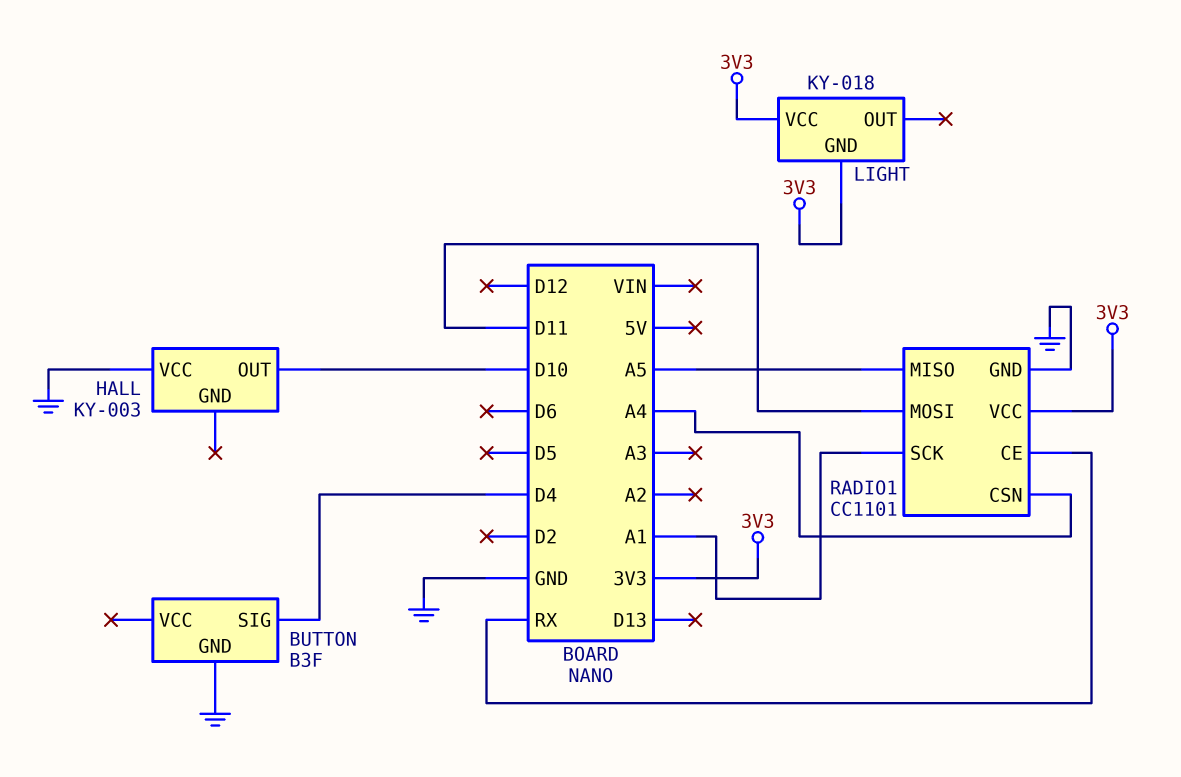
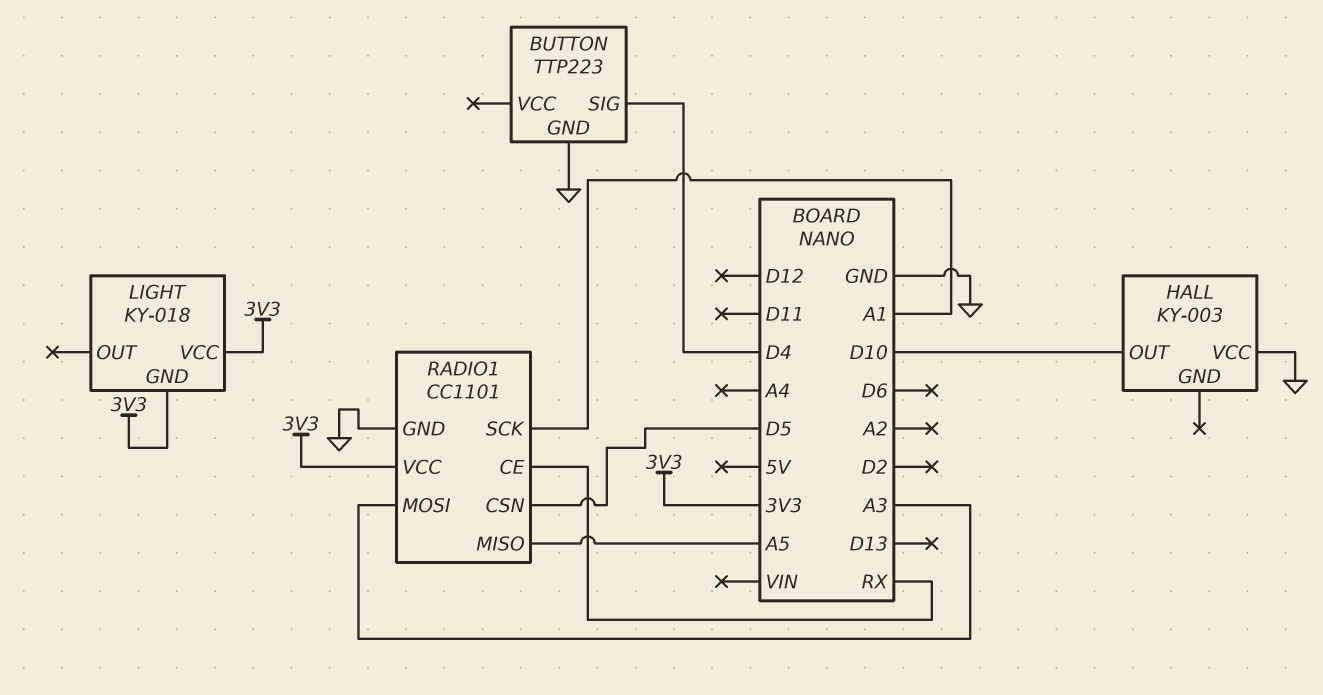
BUTTON: B3F -> TTP223
RADIO1 pin CSN: A4 -> D5
RADIO1 pin MOSI: D11 -> A3

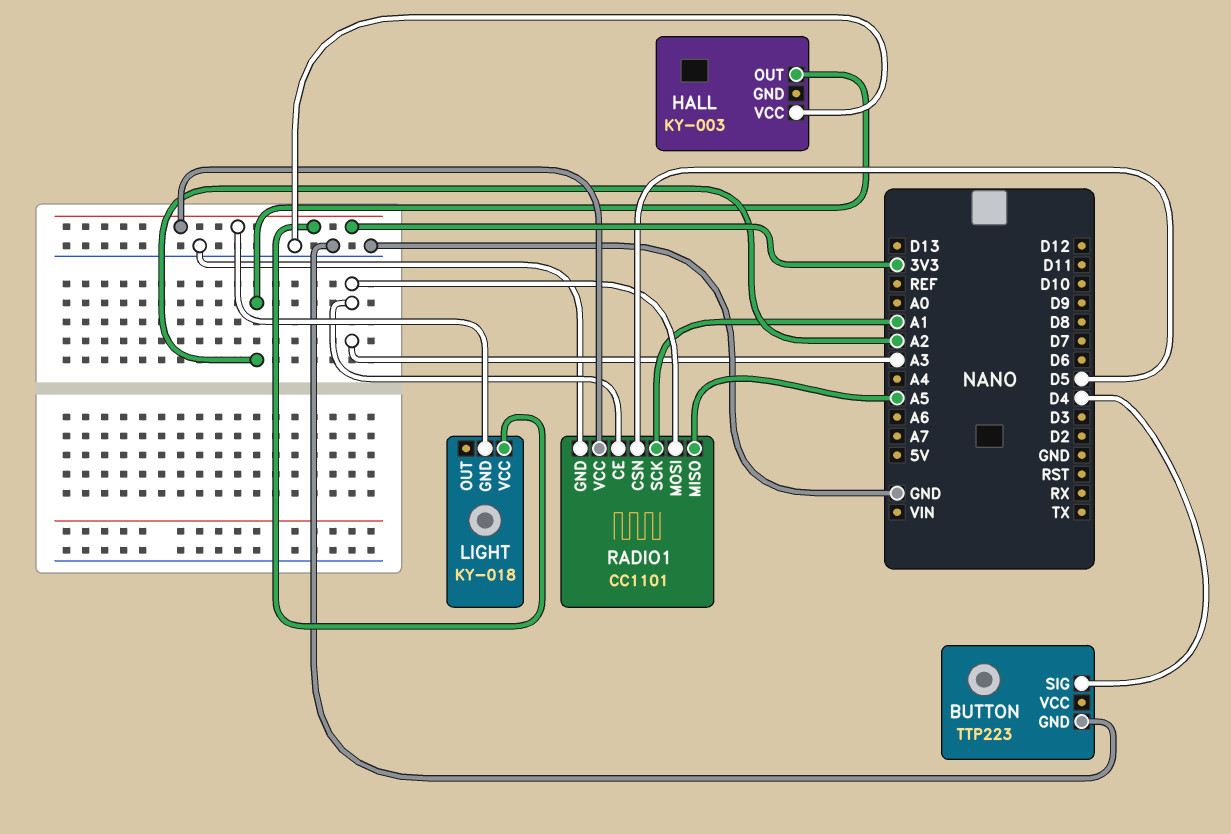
HALL pin OUT: D10 -> A2
RADIO1 pin CE: RX -> A3

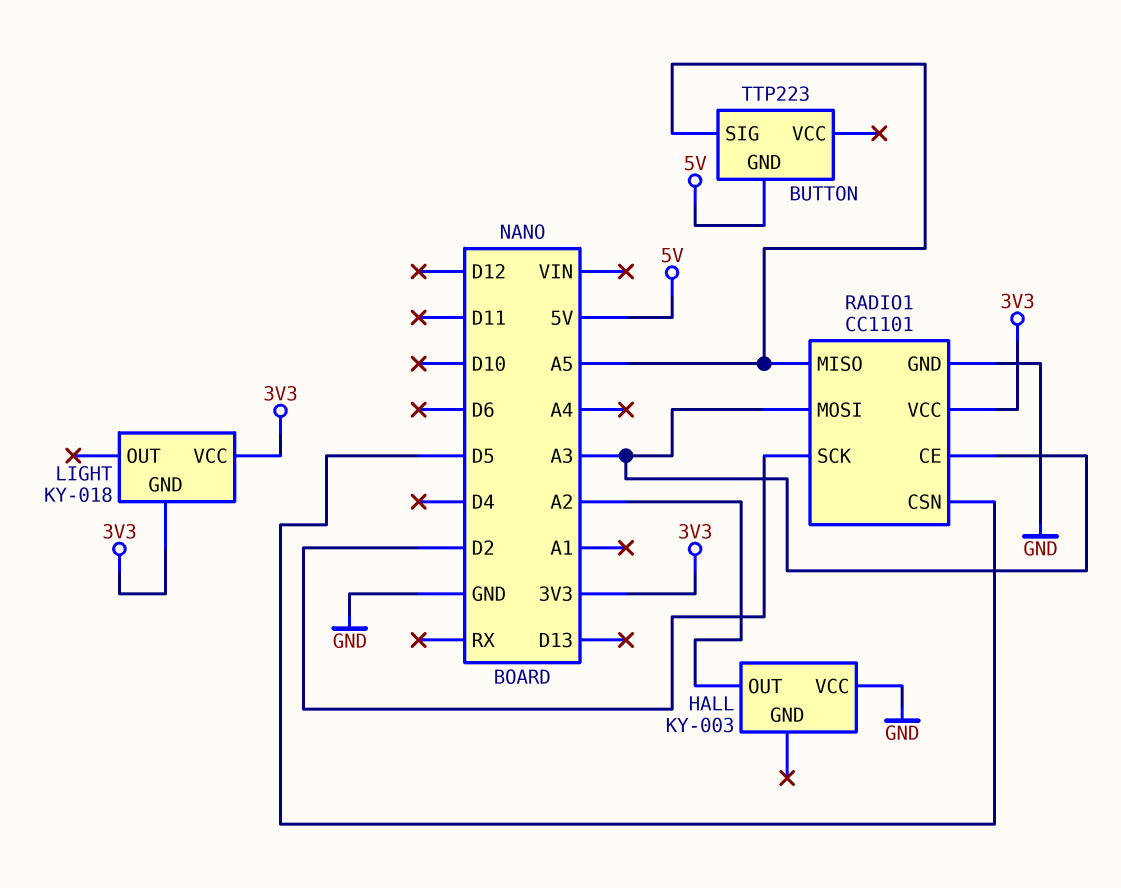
BUTTON pin GND: GND -> 5V
BUTTON pin SIG: D4 -> A5
RADIO1 pin SCK: A1 -> D2

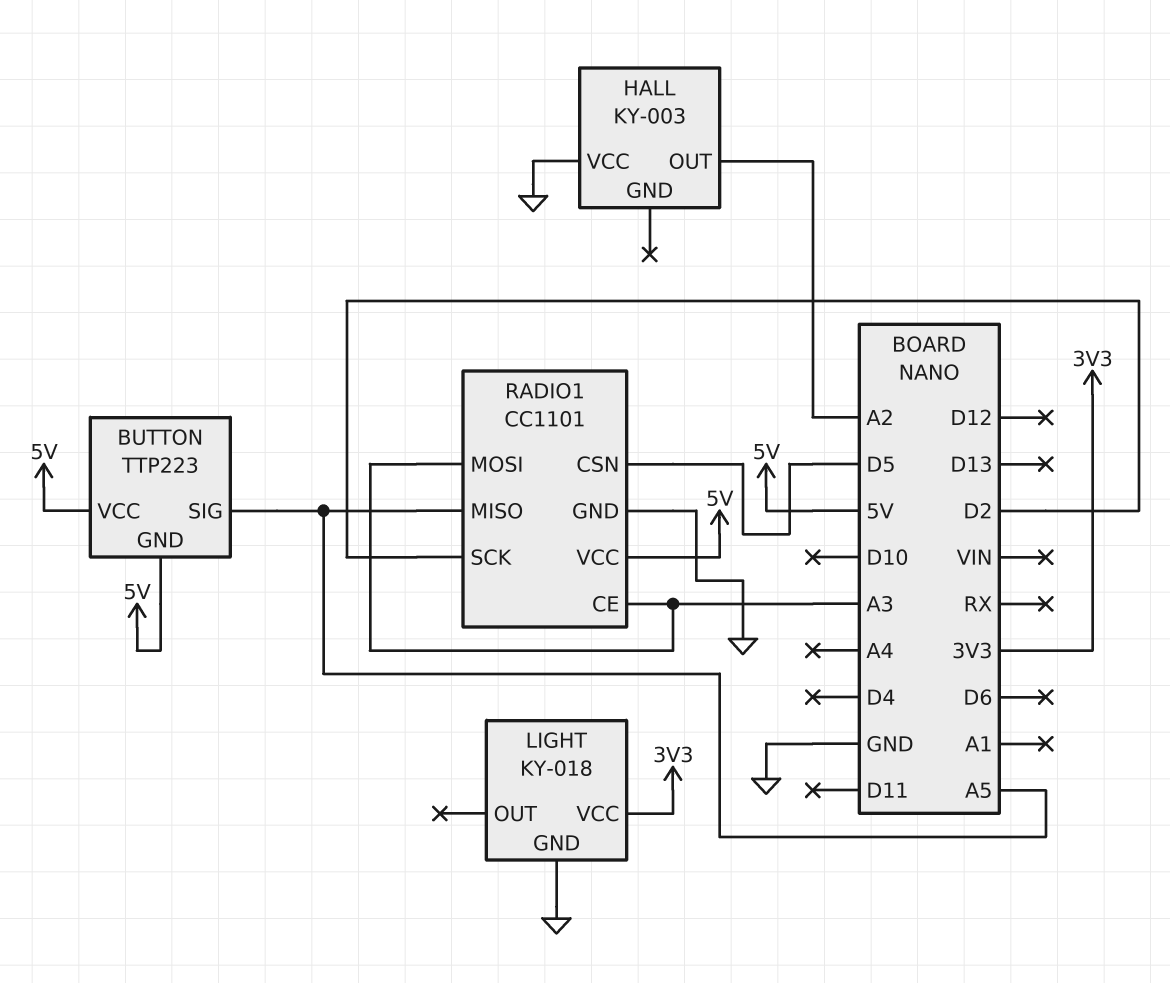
BUTTON pin VCC: none -> 5V
LIGHT pin GND: 3V3 -> GND
RADIO1 pin VCC: 3V3 -> 5V

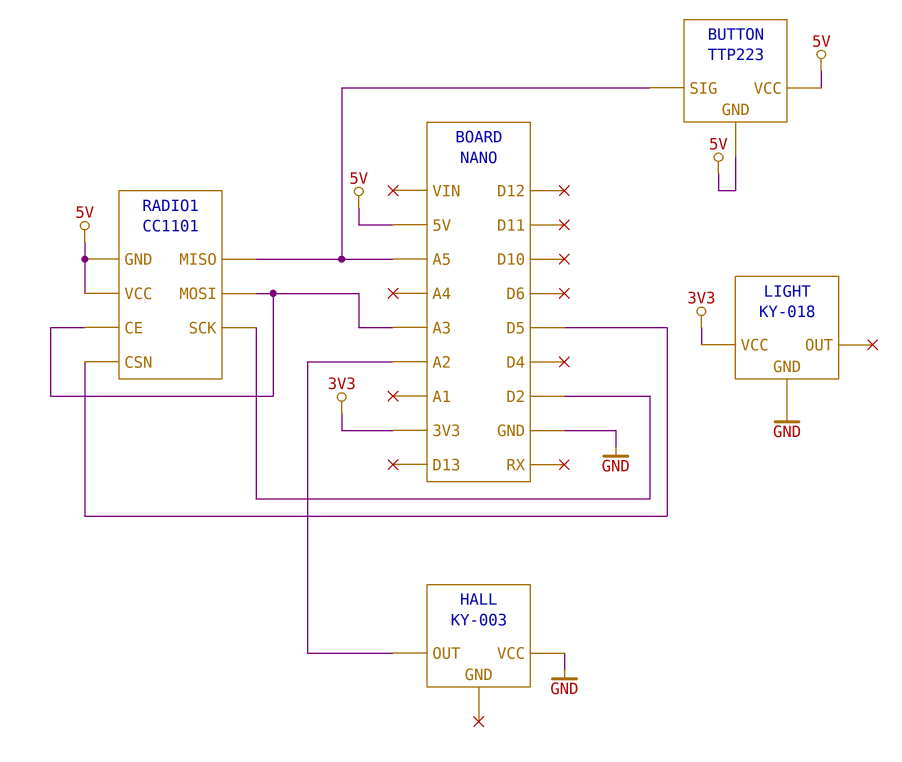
RADIO1 pin GND: GND -> 5V

